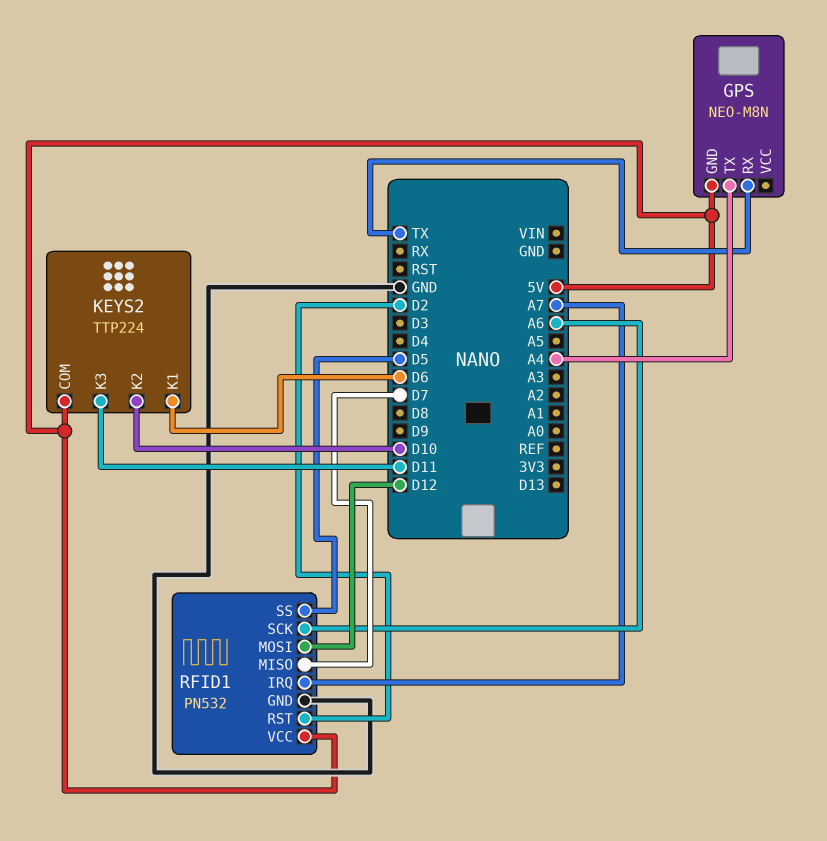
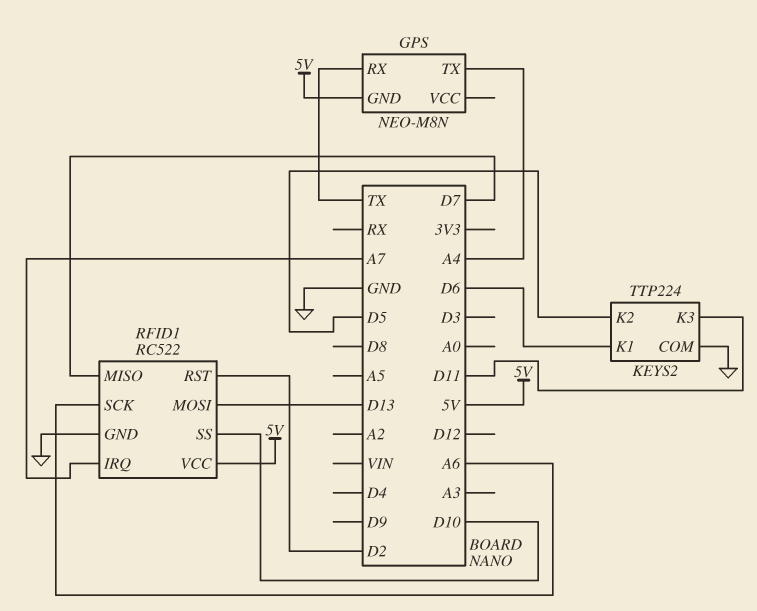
KEYS2 pin COM: 5V -> GND
KEYS2 pin K2: D10 -> D5
RFID1: PN532 -> RC522
RFID1 pin MOSI: D12 -> D13
RFID1 pin SS: D5 -> D10

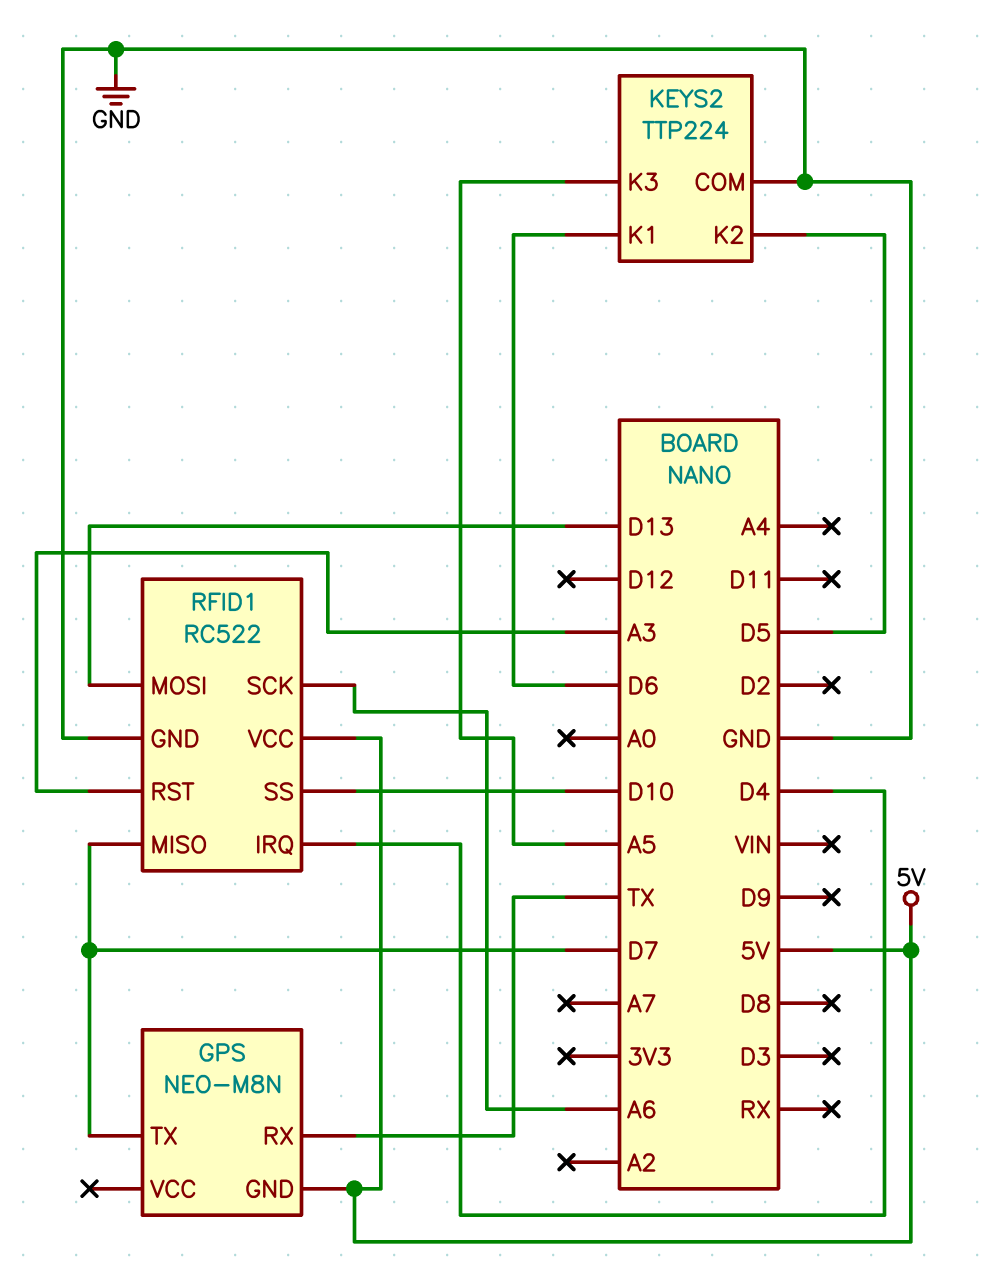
GPS pin TX: A4 -> D7
KEYS2 pin K3: D11 -> A5
RFID1 pin IRQ: A7 -> D4
RFID1 pin RST: D2 -> A3

